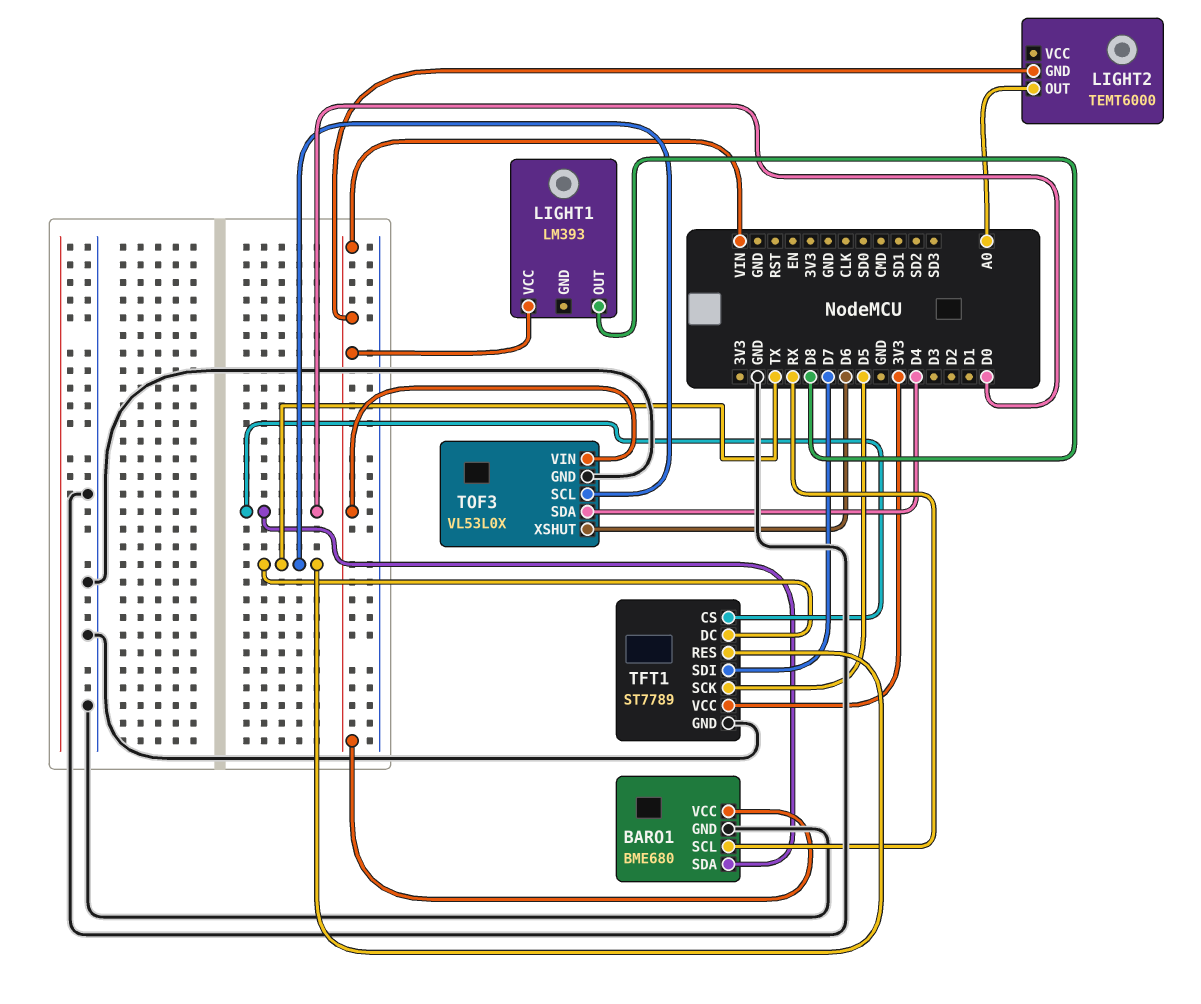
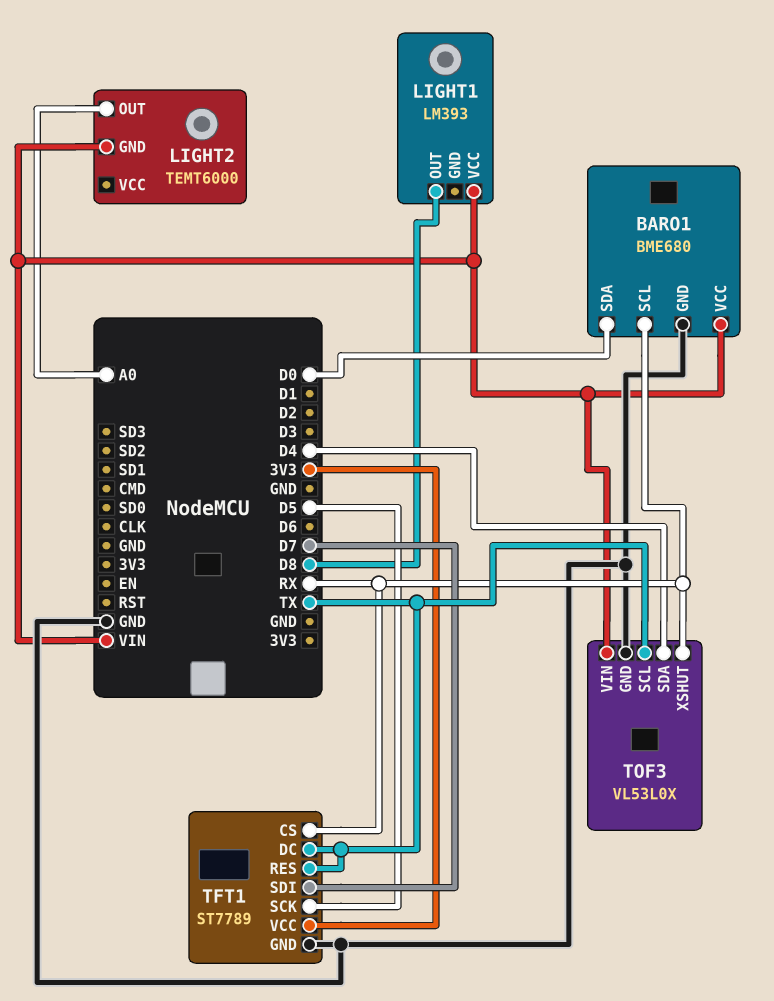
TFT1 pin CS: D0 -> RX
TOF3 pin XSHUT: D6 -> RX

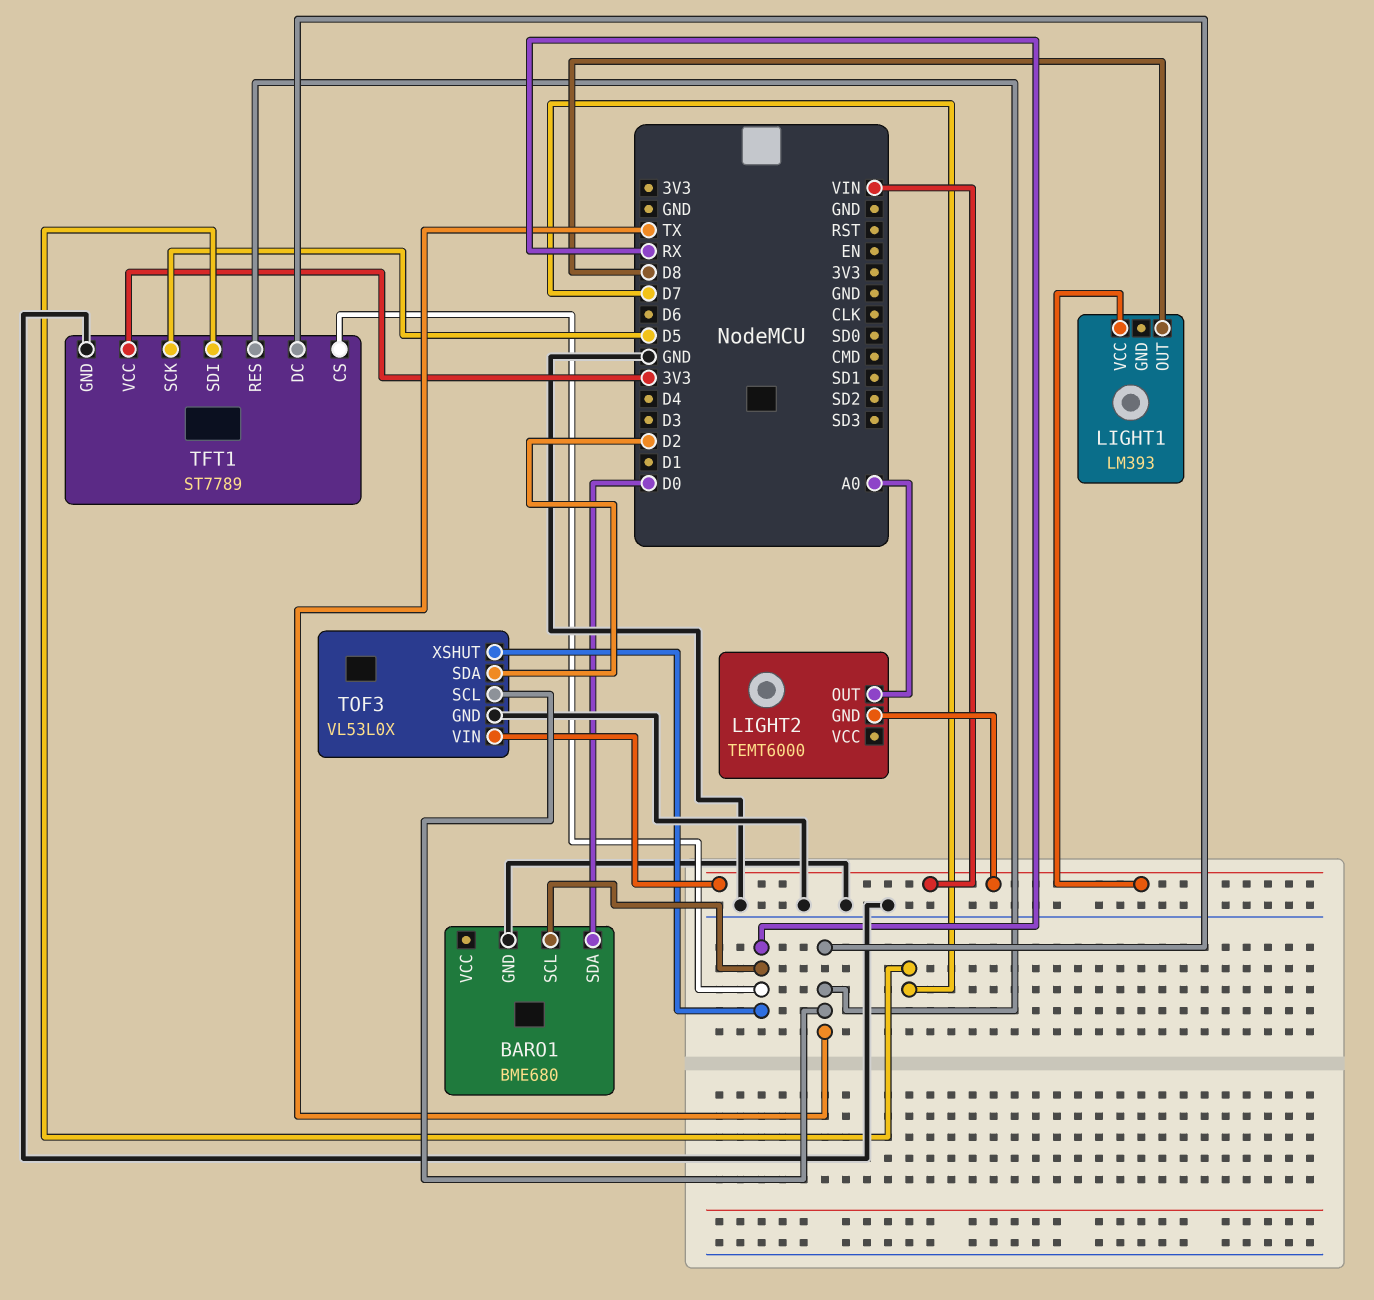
BARO1 pin VCC: VIN -> none
TOF3 pin SDA: D4 -> D2

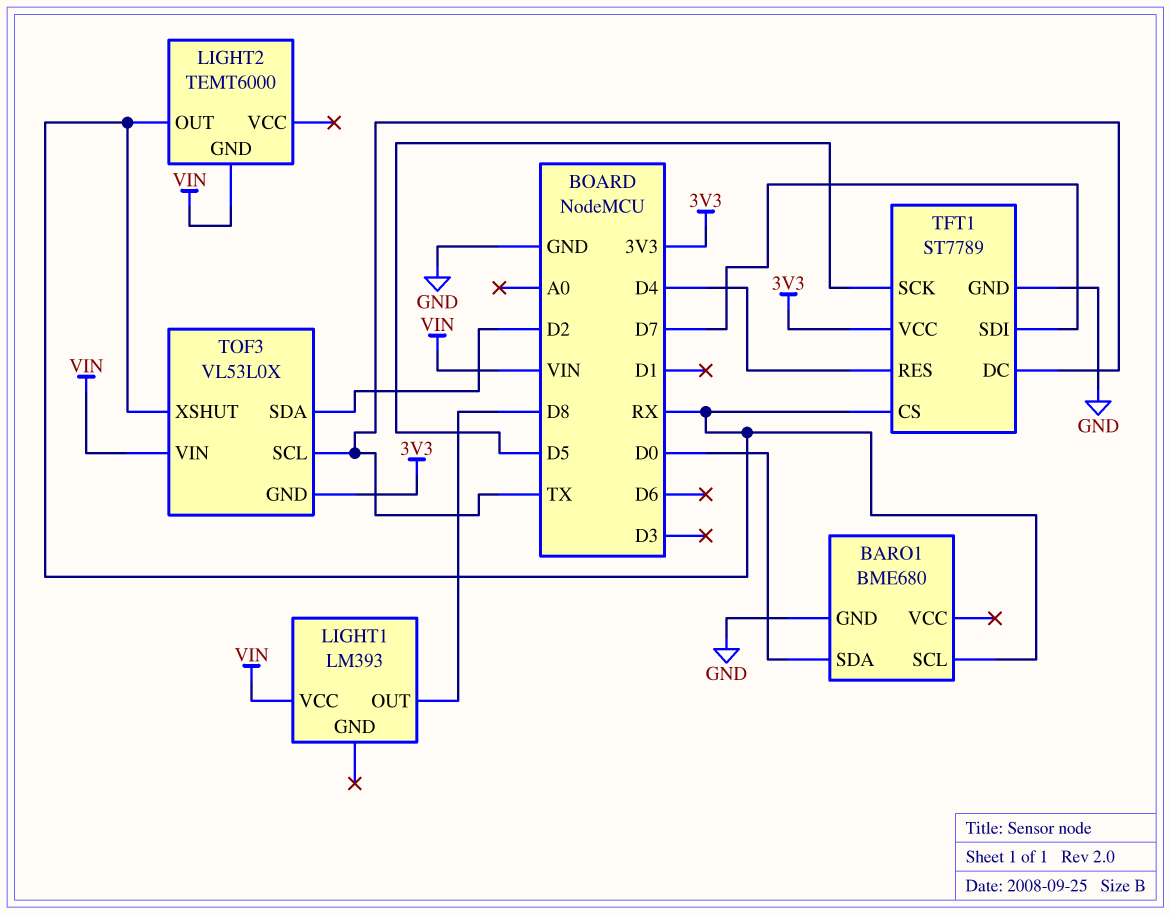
LIGHT2 pin OUT: A0 -> RX
TFT1 pin RES: TX -> D4
TOF3 pin GND: GND -> 3V3

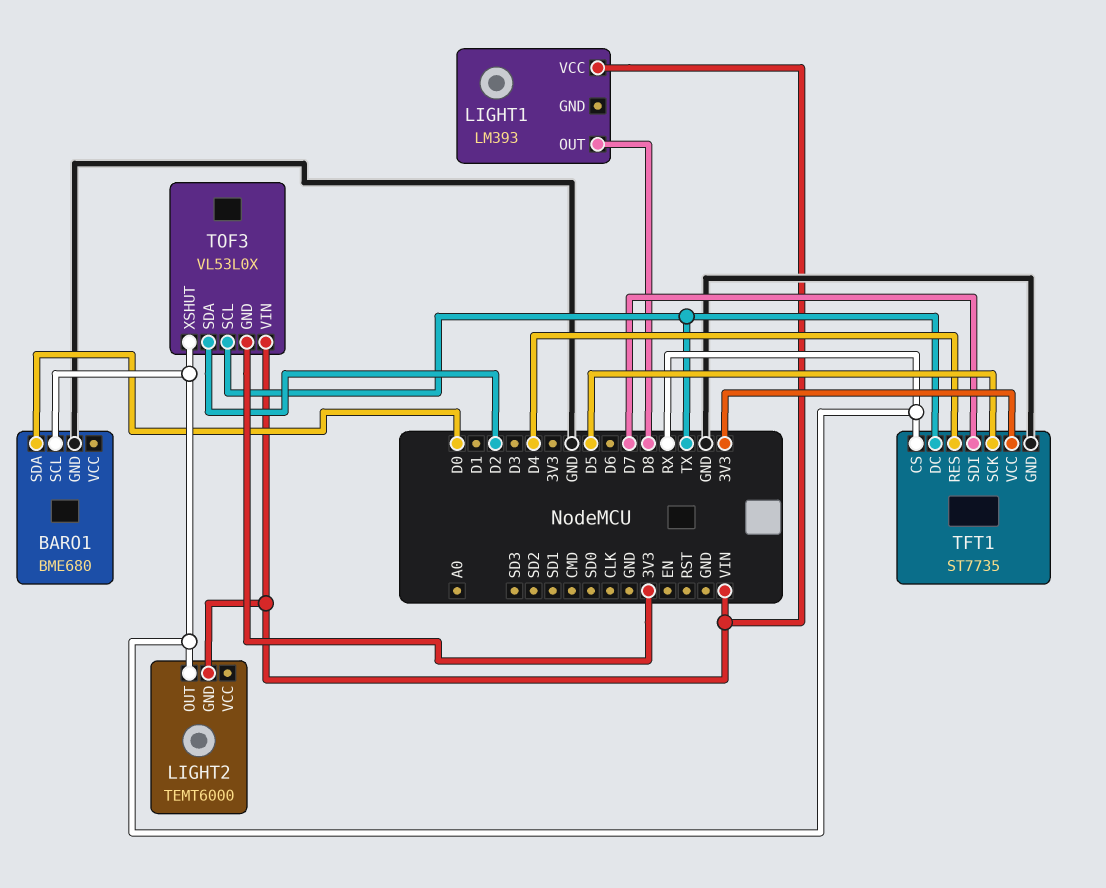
TFT1: ST7789 -> ST7735

